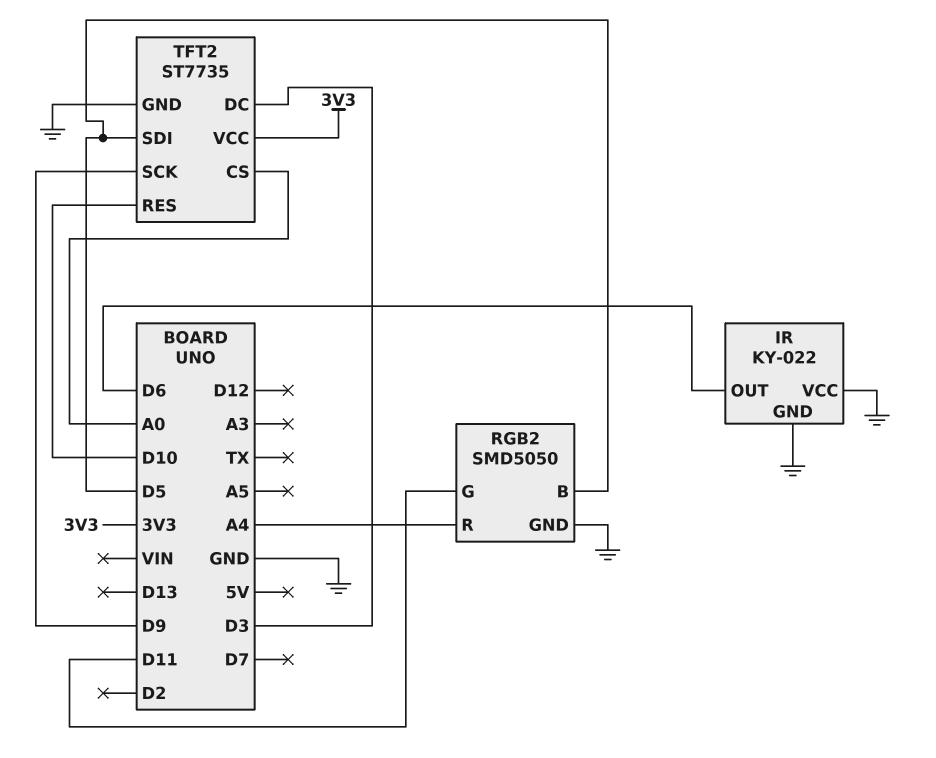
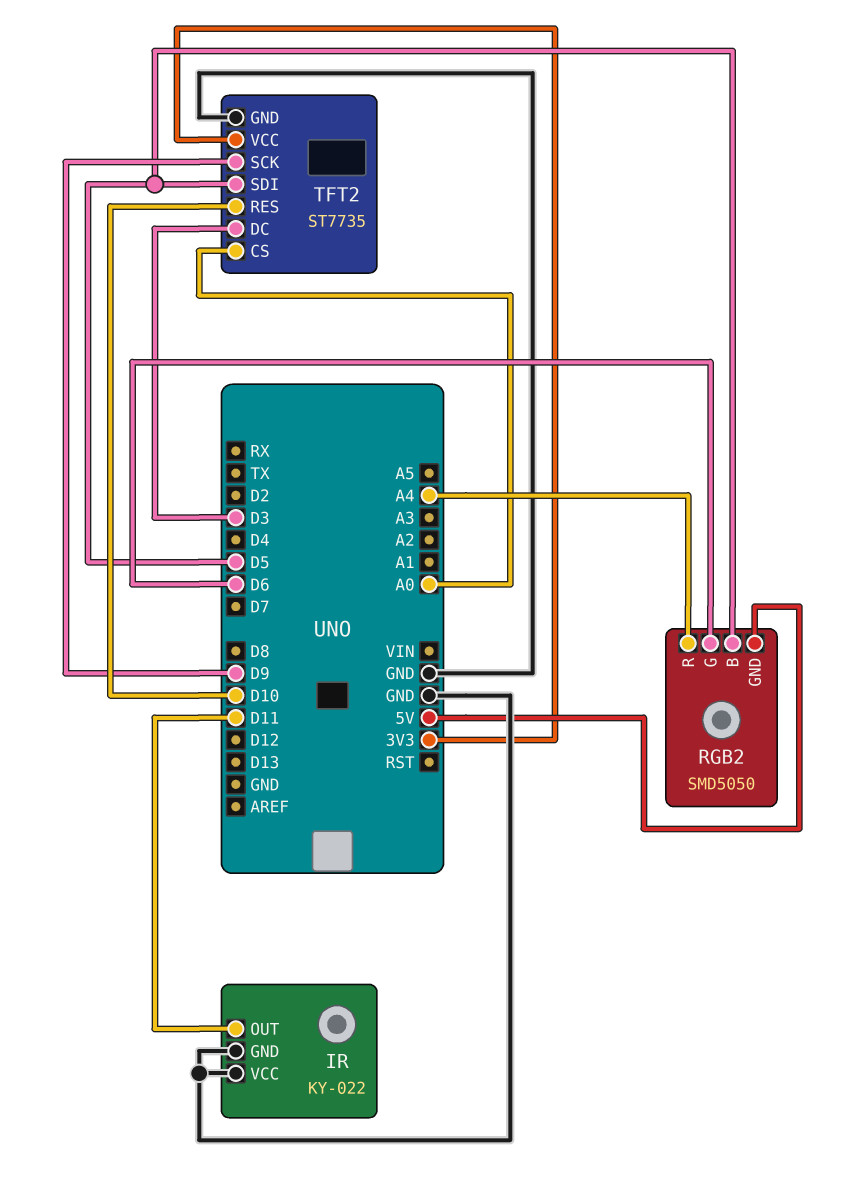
IR pin OUT: D6 -> D11
RGB2 pin G: D11 -> D6
RGB2 pin GND: GND -> 5V

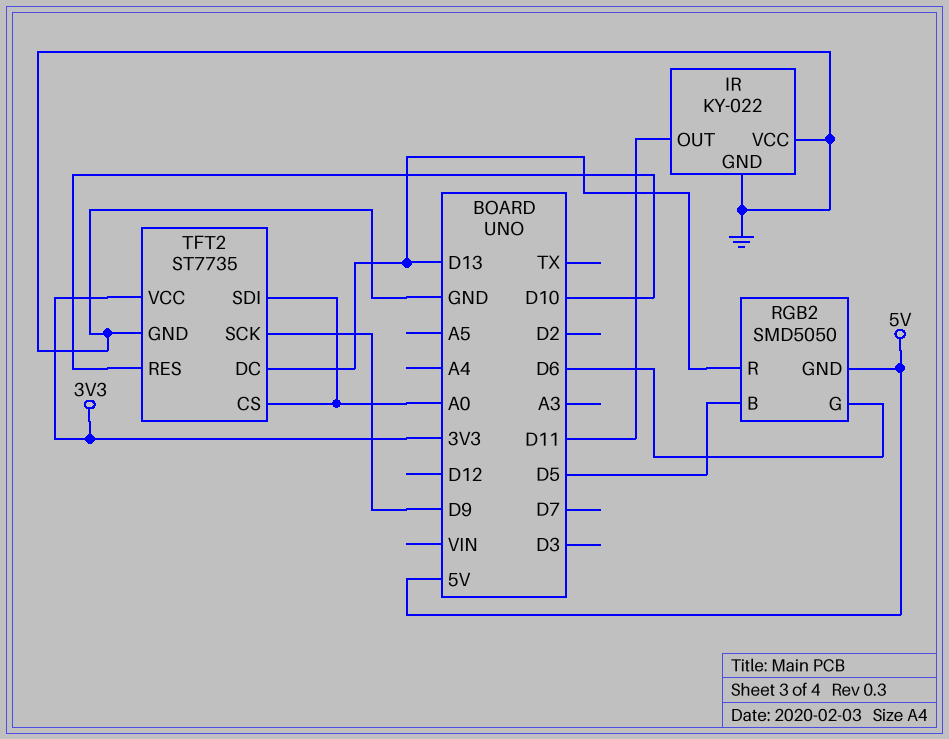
RGB2 pin R: A4 -> D13
TFT2 pin DC: D3 -> D13
TFT2 pin SDI: D5 -> A0

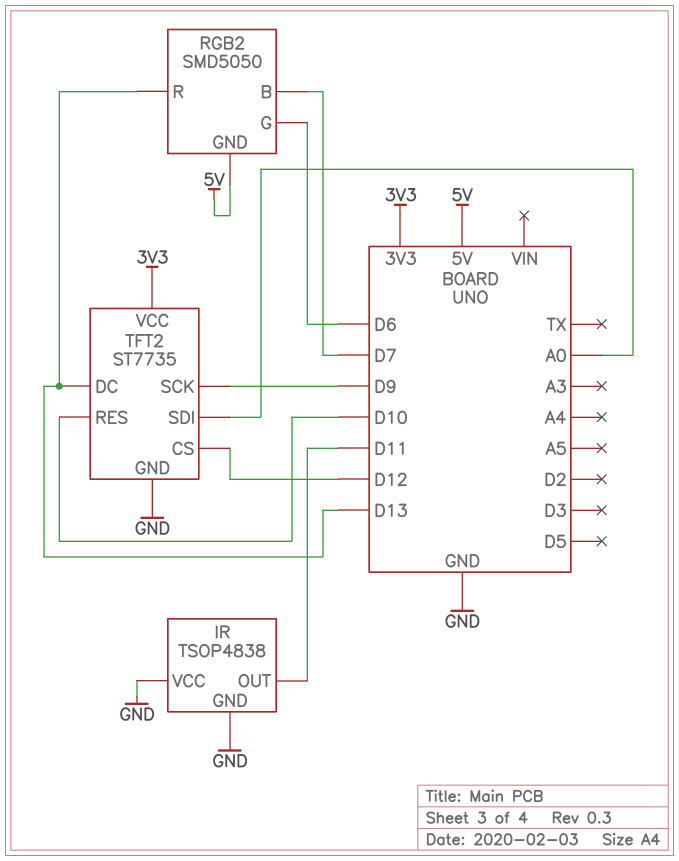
IR: KY-022 -> TSOP4838
RGB2 pin B: D5 -> D7
TFT2 pin CS: A0 -> D12

